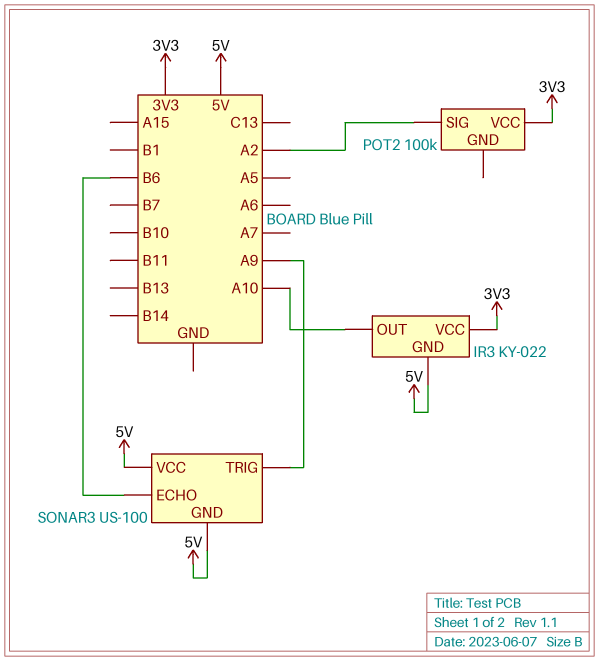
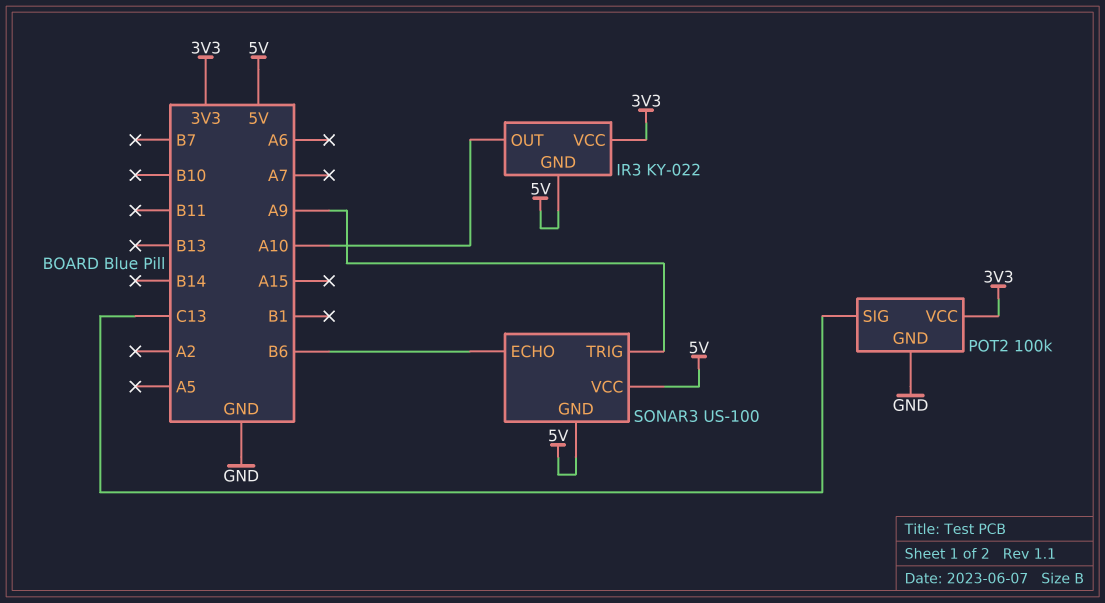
POT2 pin GND: none -> GND
POT2 pin SIG: A2 -> C13

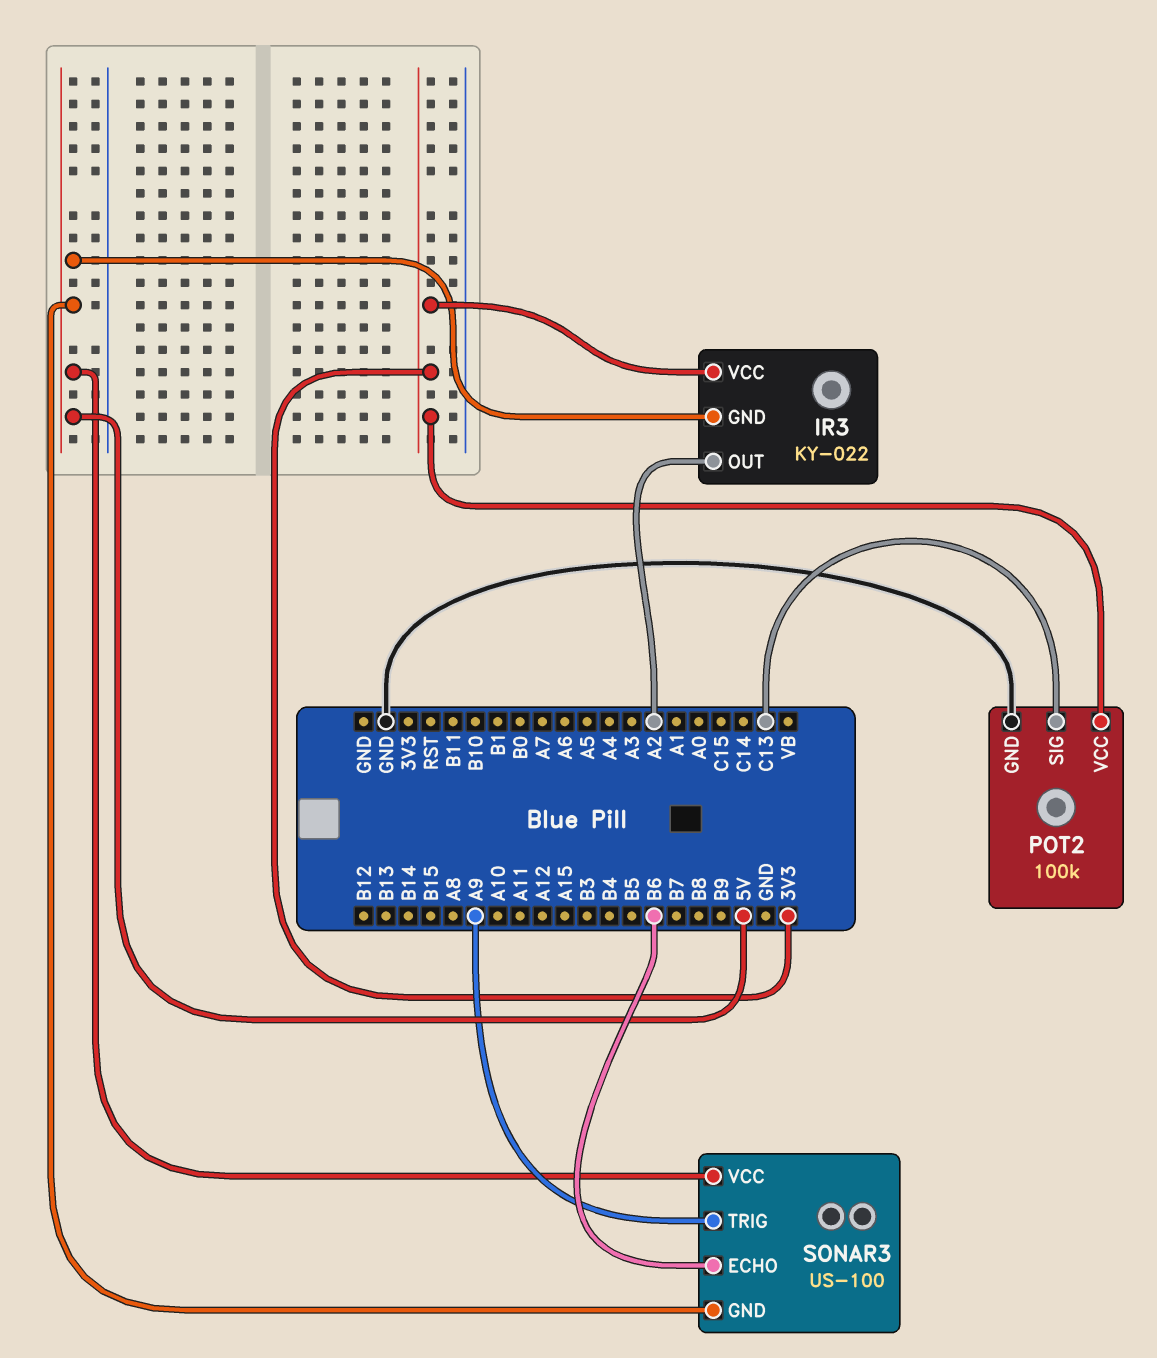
IR3 pin OUT: A10 -> A2

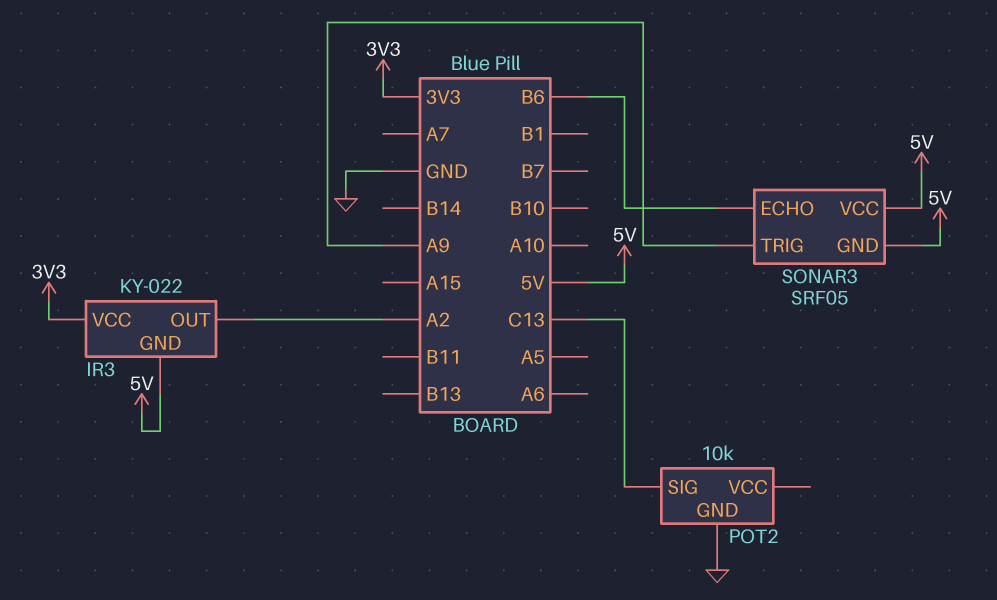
POT2: 100k -> 10k
POT2 pin VCC: 3V3 -> none
SONAR3: US-100 -> SRF05

